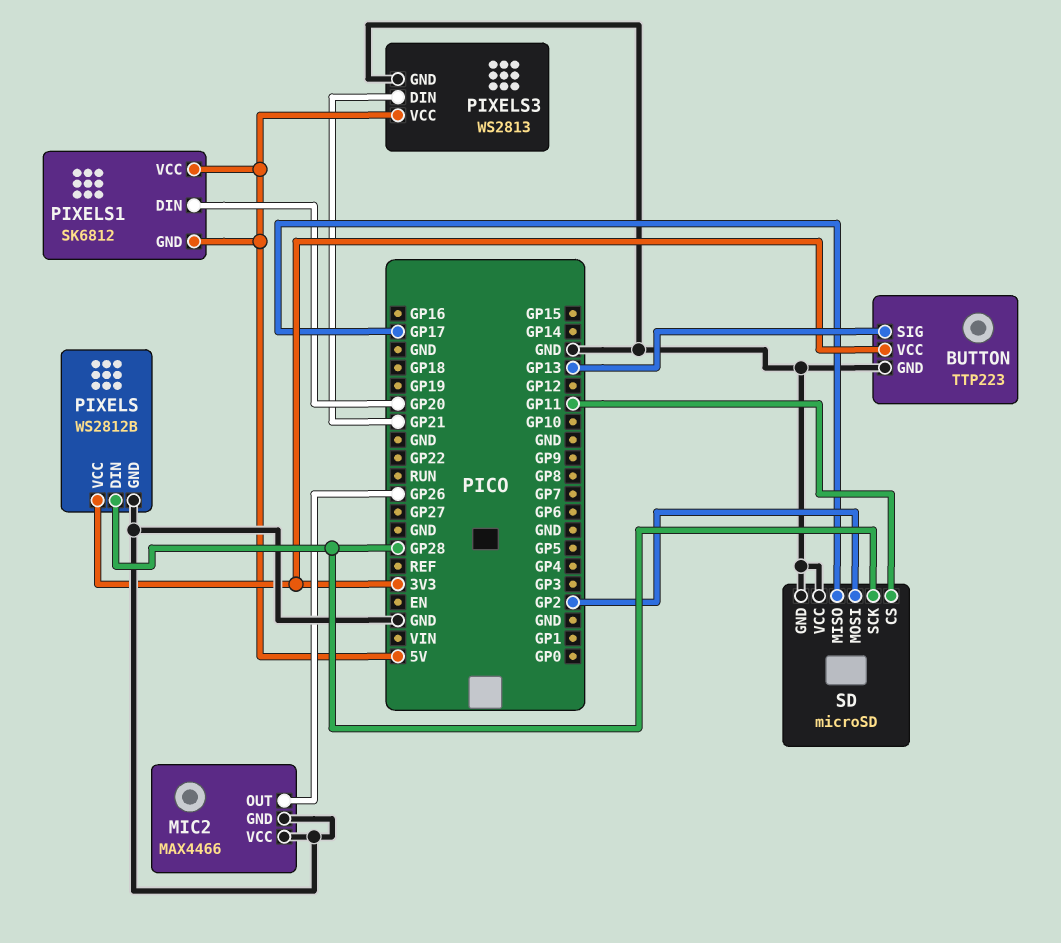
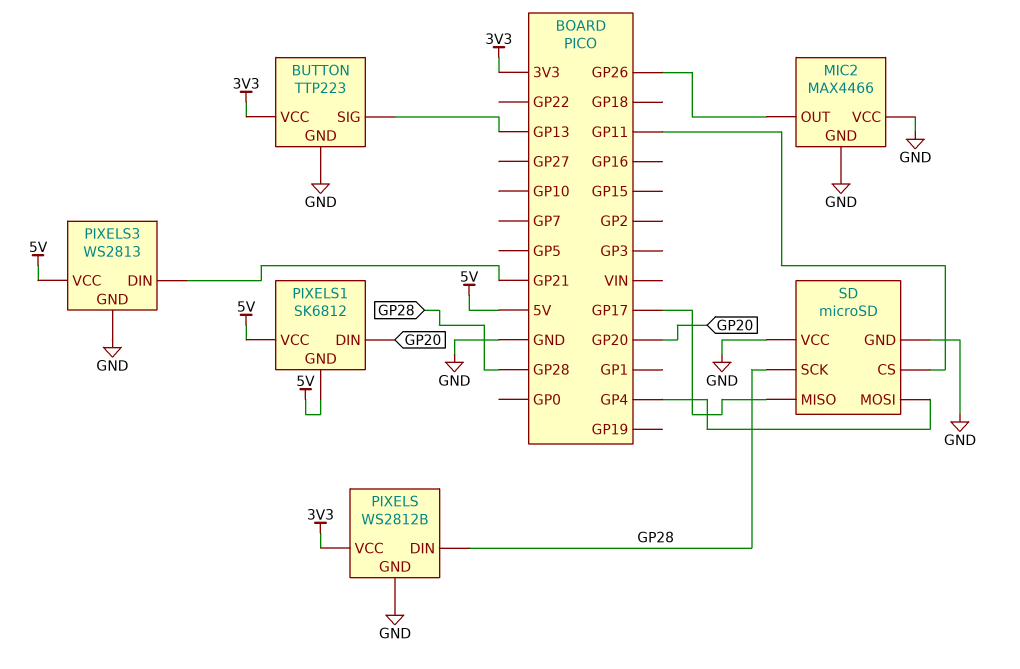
SD pin MOSI: GP2 -> GP4

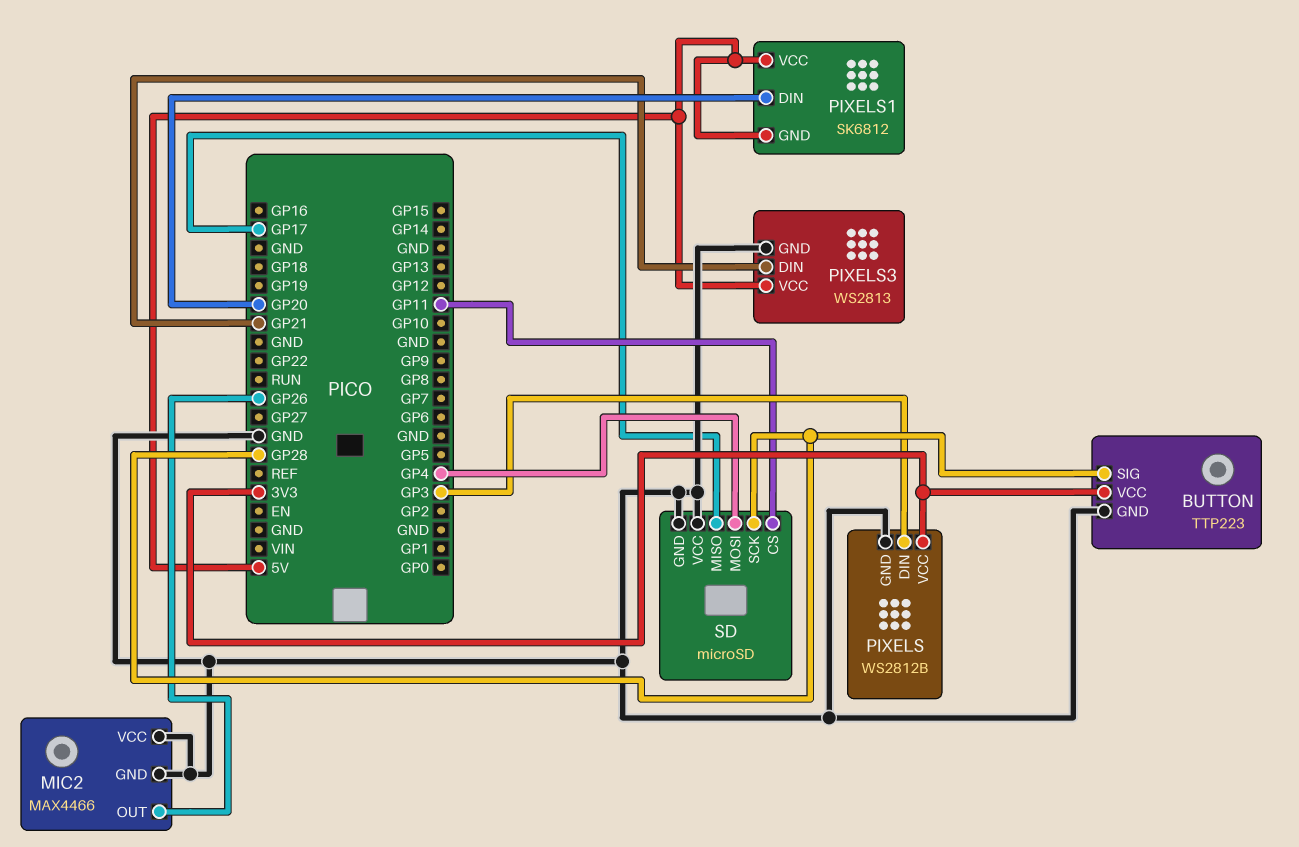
BUTTON pin SIG: GP13 -> GP28
PIXELS pin DIN: GP28 -> GP3

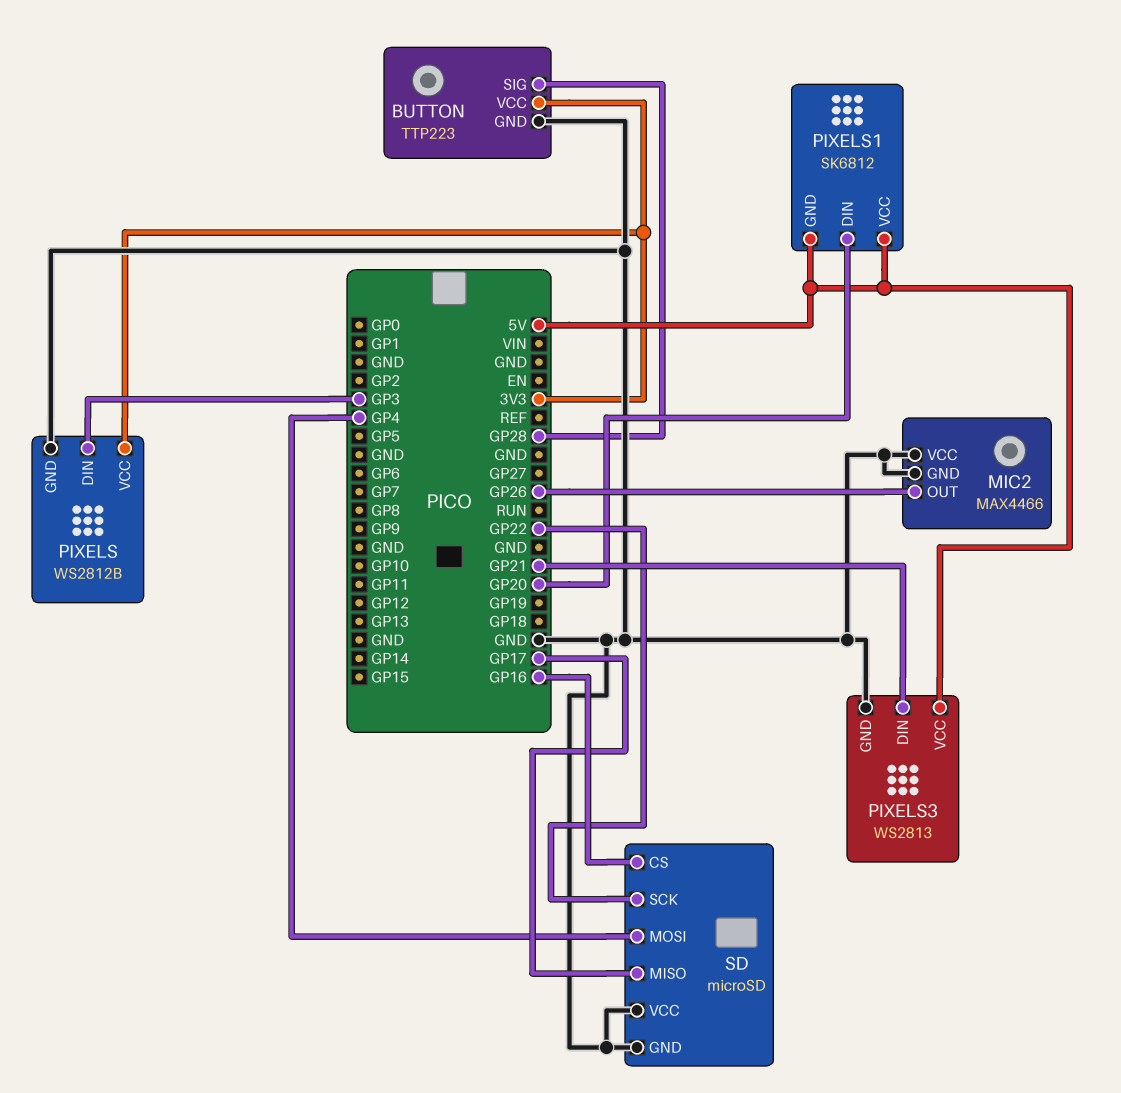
SD pin CS: GP11 -> GP16
SD pin SCK: GP28 -> GP22

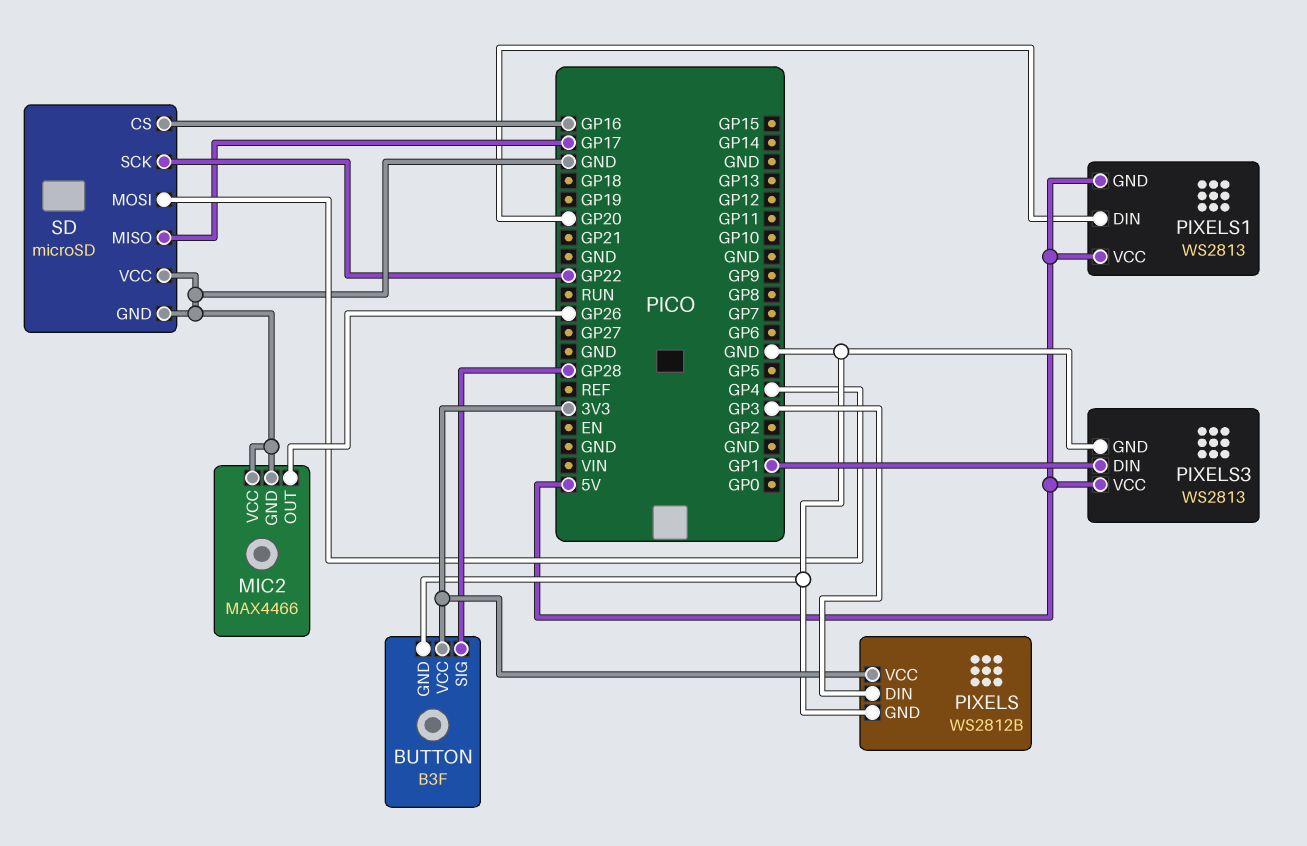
BUTTON: TTP223 -> B3F
PIXELS1: SK6812 -> WS2813
PIXELS3 pin DIN: GP21 -> GP1

